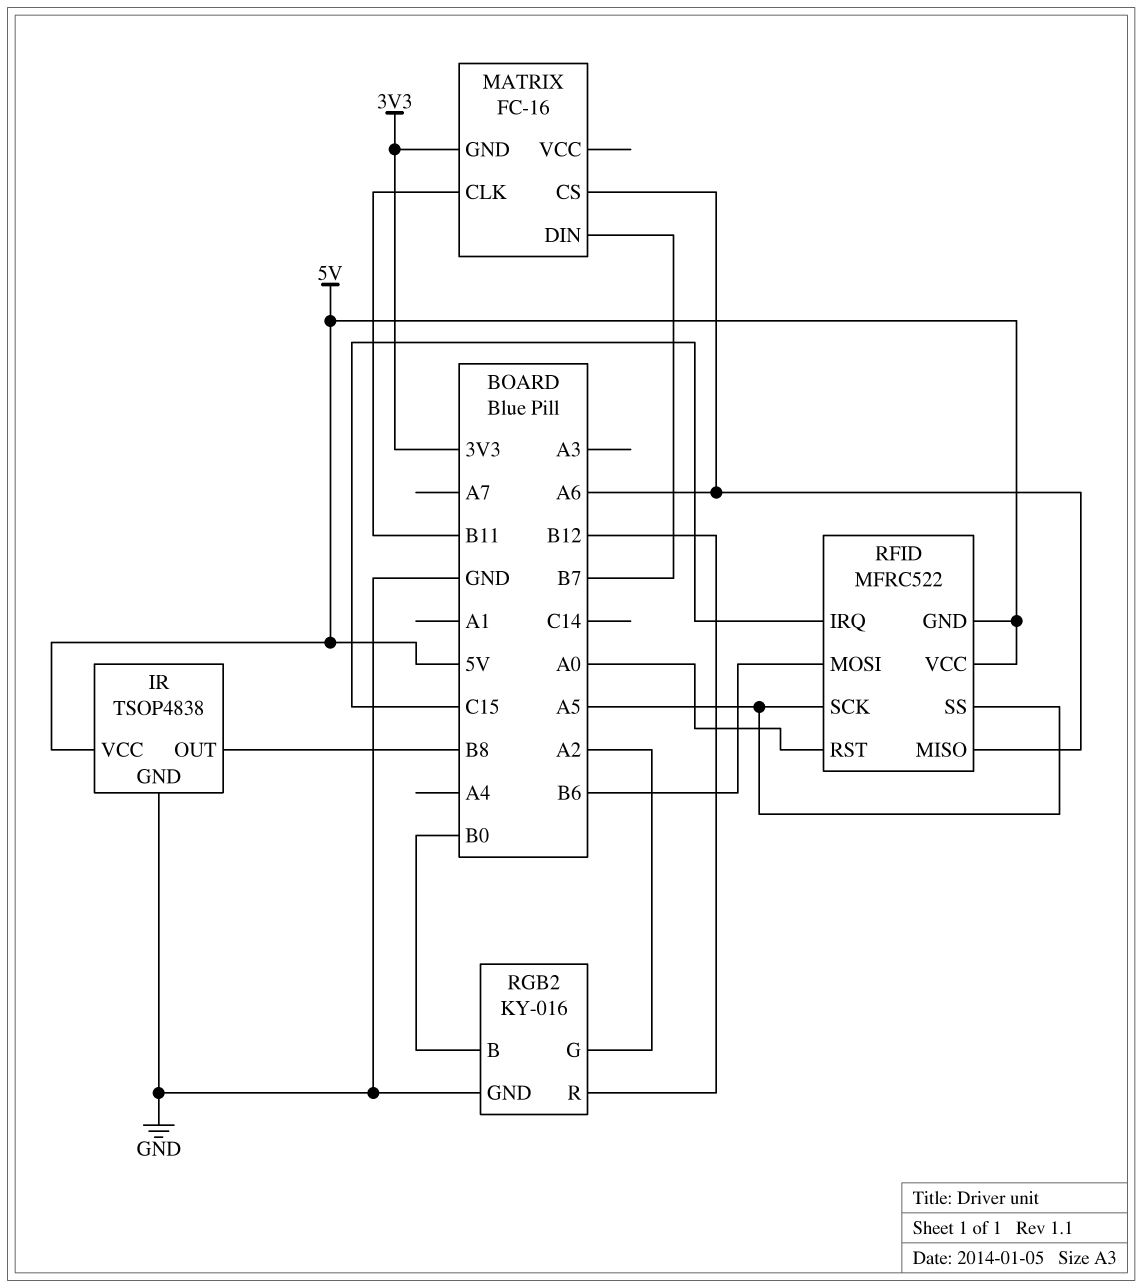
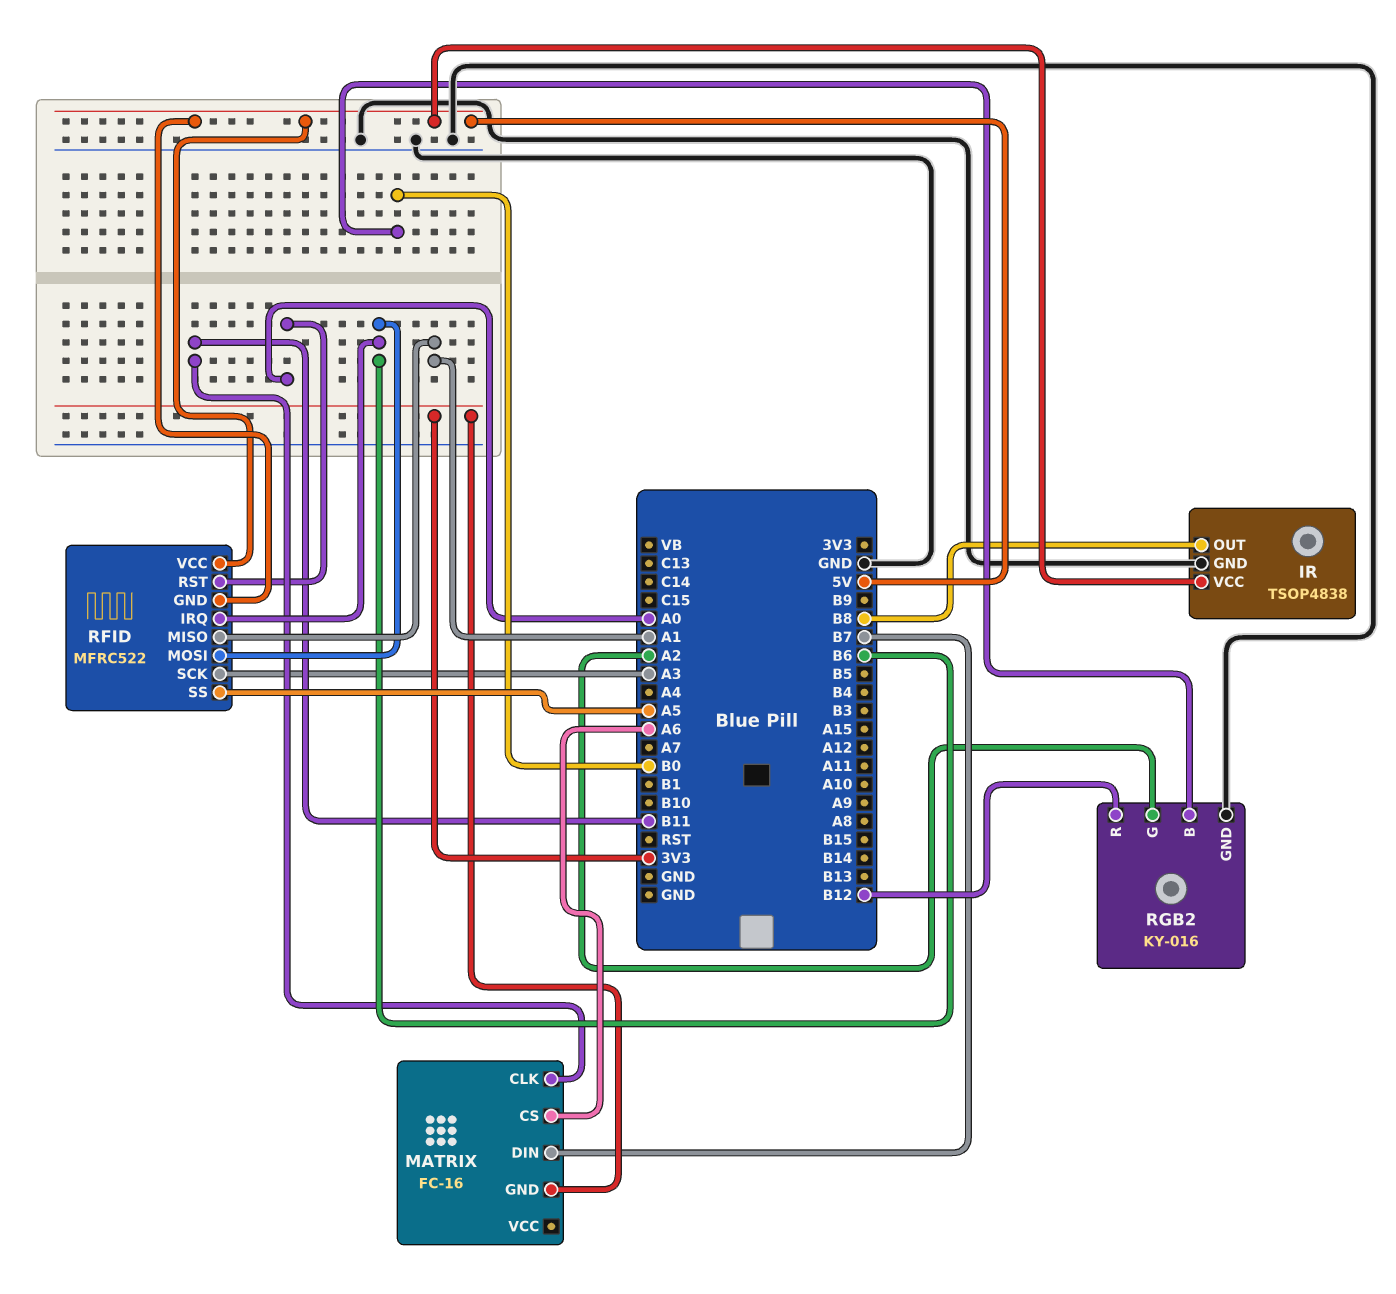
RFID pin IRQ: C15 -> B6
RFID pin MISO: A6 -> A1
RFID pin SCK: A5 -> A3

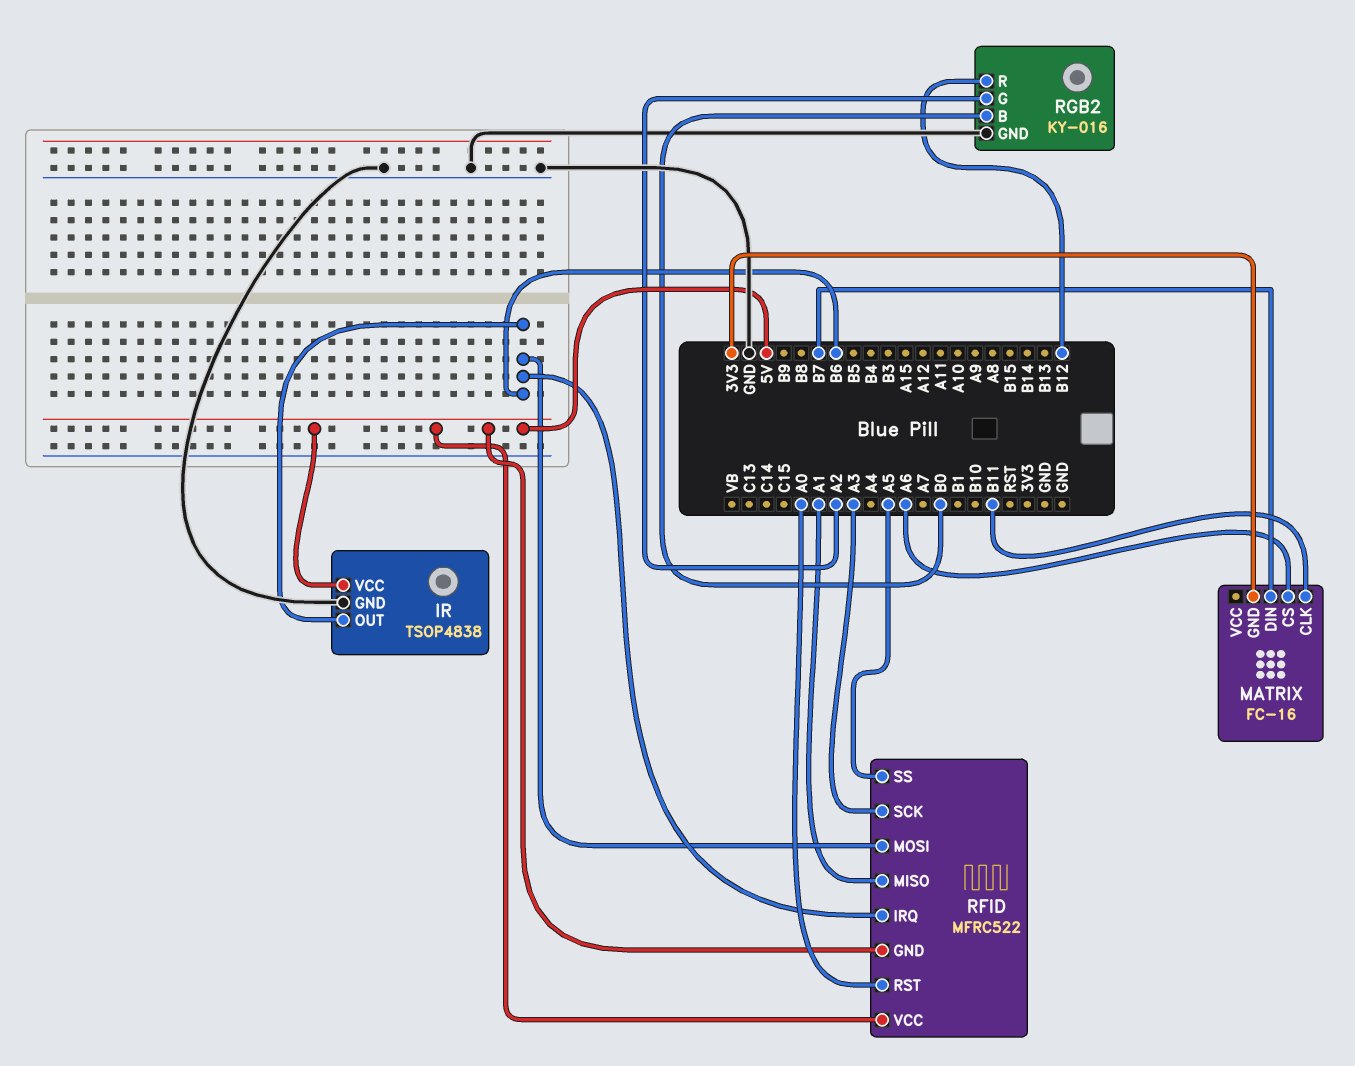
IR pin OUT: B8 -> B6

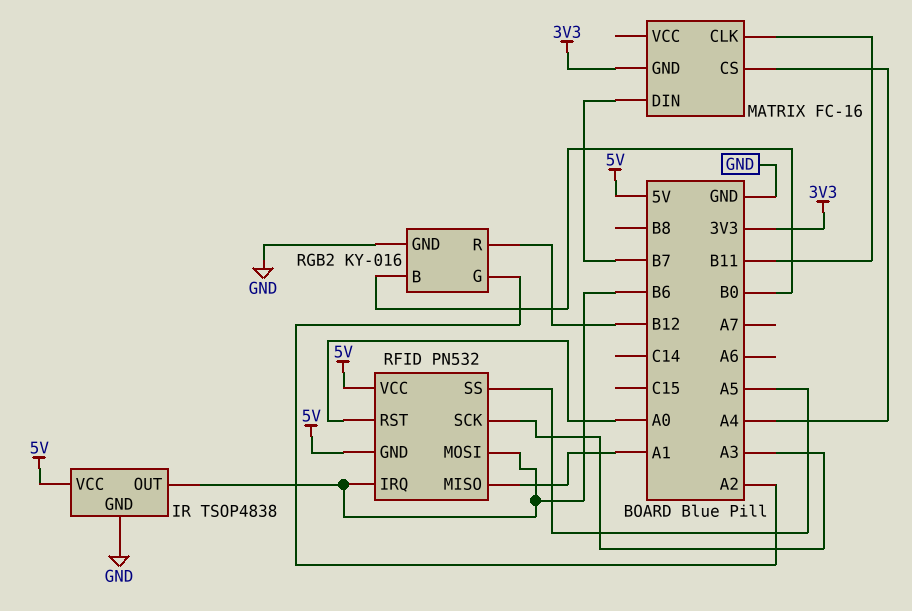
MATRIX pin CS: A6 -> A4
RFID: MFRC522 -> PN532

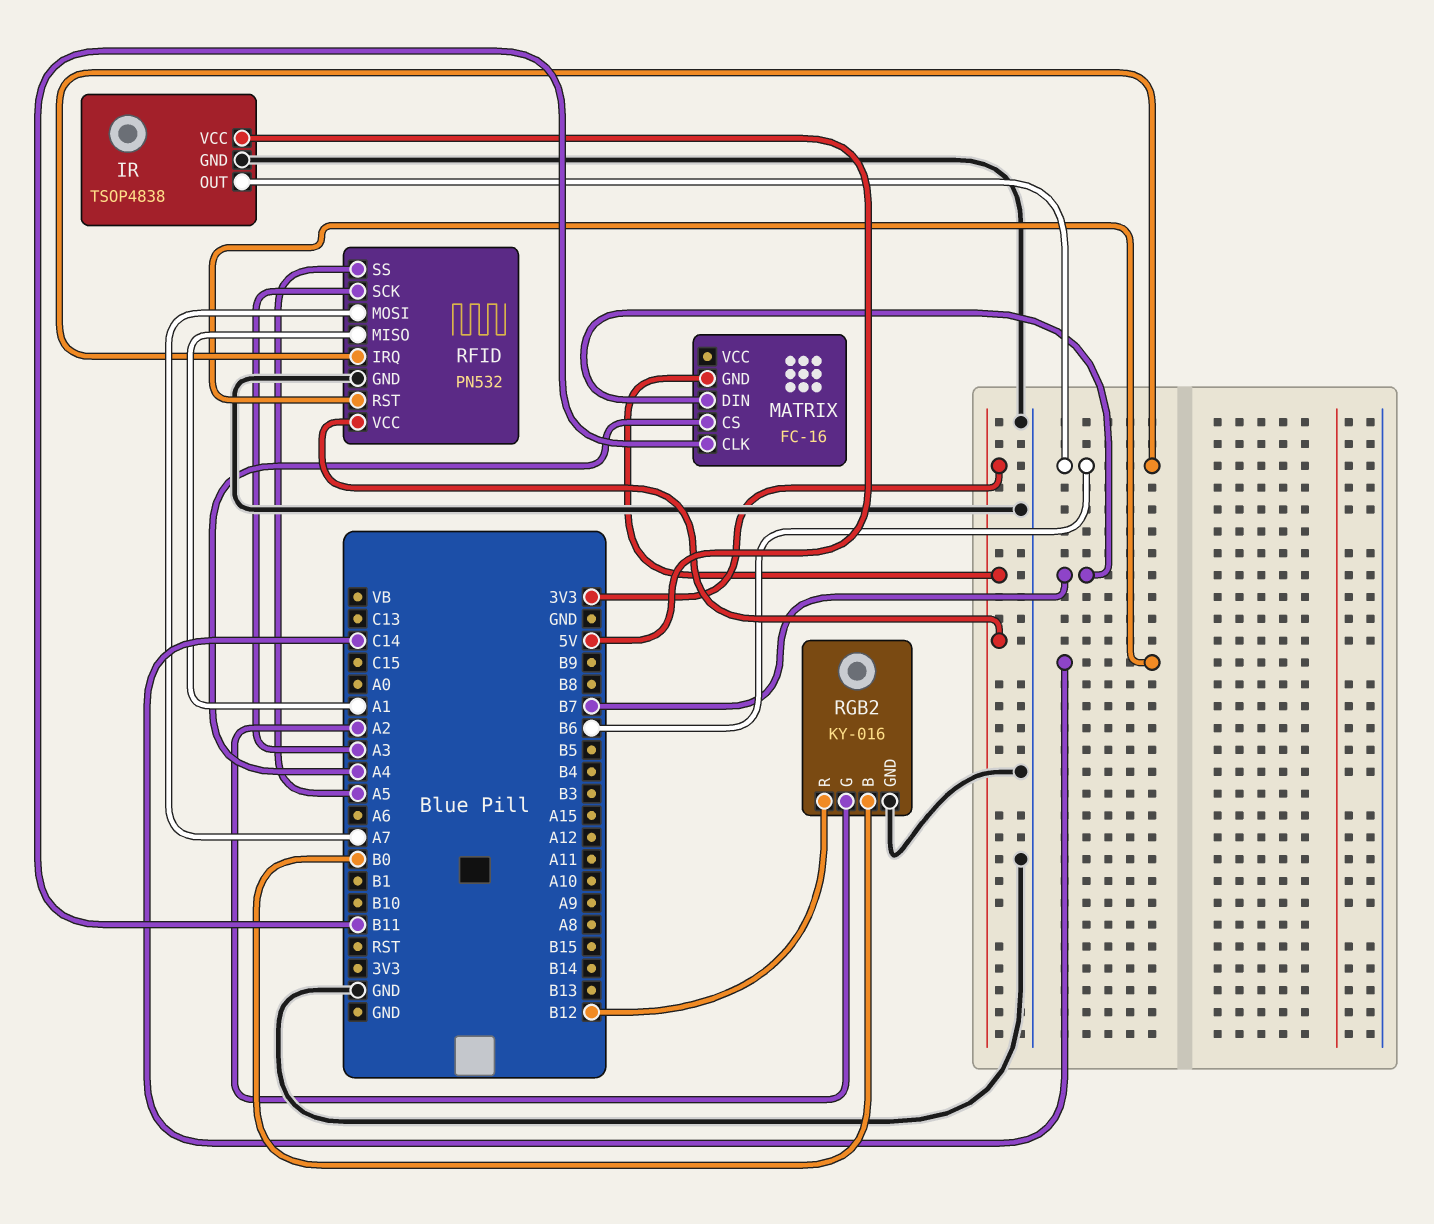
RFID pin GND: 5V -> GND
RFID pin MOSI: B6 -> A7
RFID pin RST: A0 -> C14
RFID pin VCC: 5V -> 3V3

